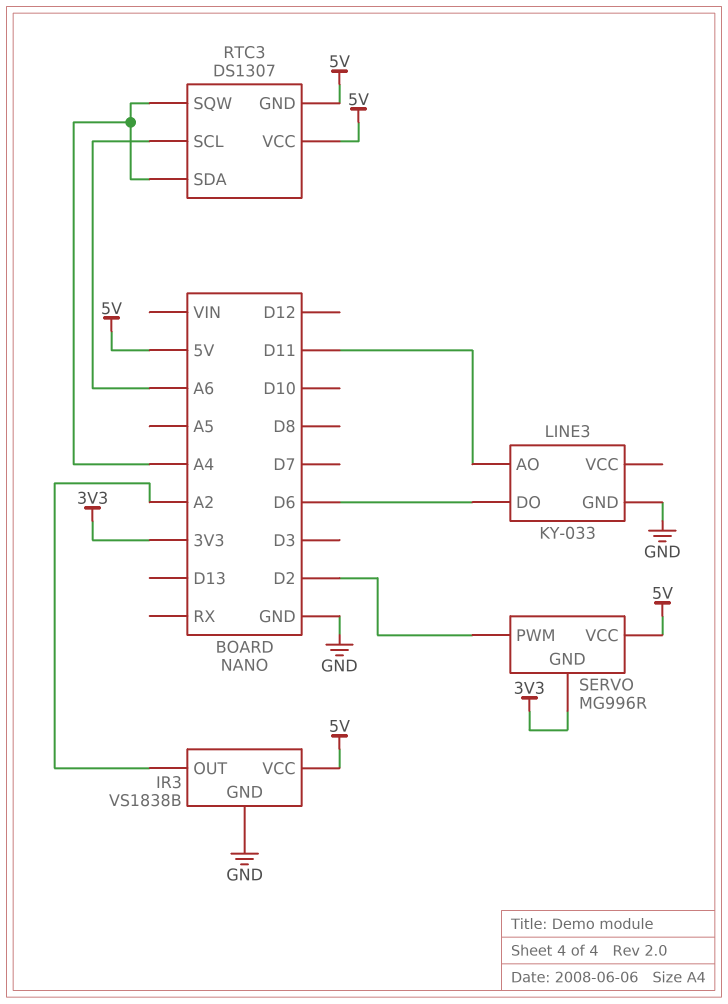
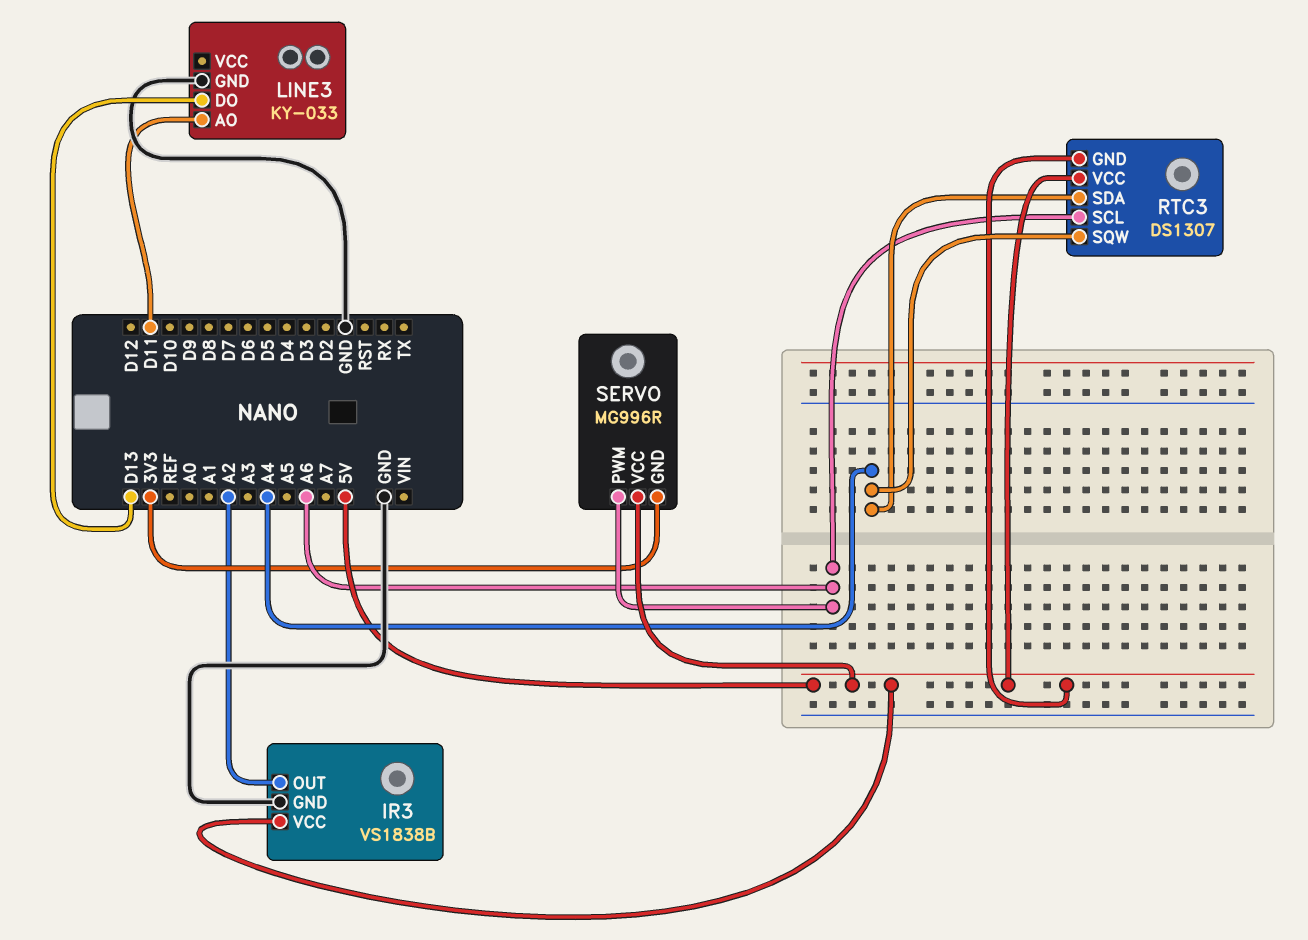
LINE3 pin DO: D6 -> D13
SERVO pin PWM: D2 -> A6

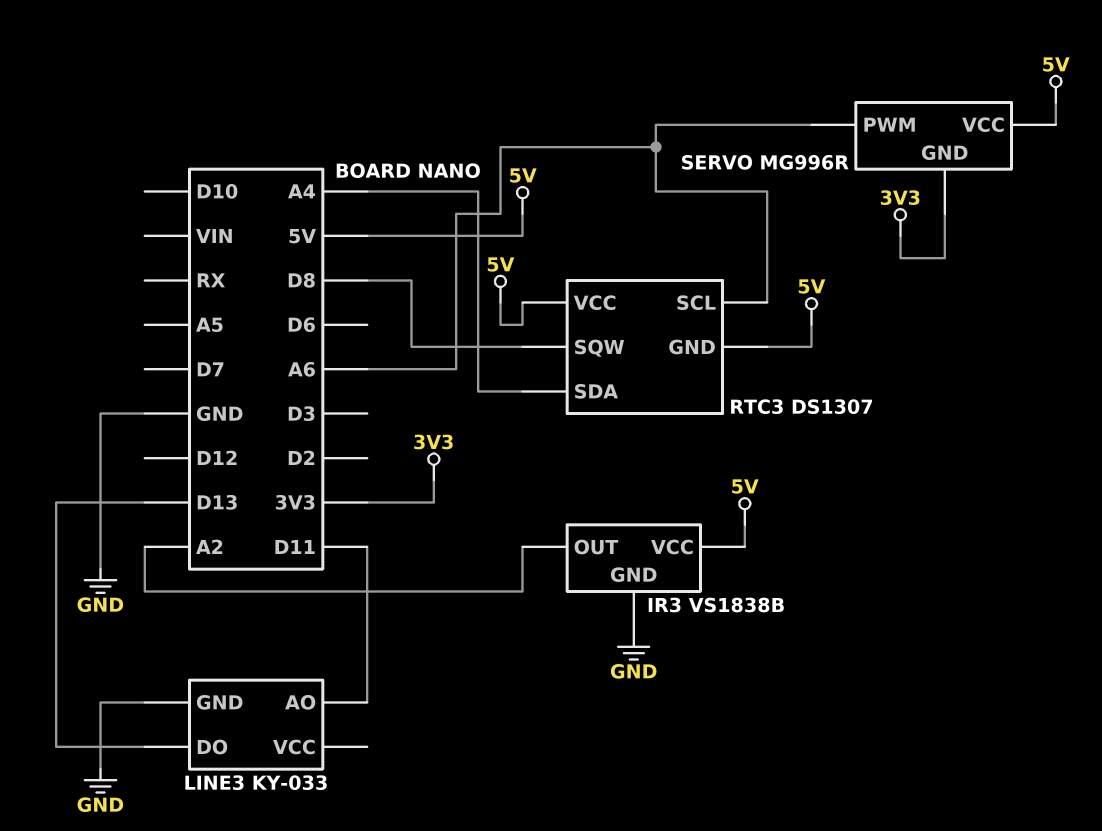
RTC3 pin SQW: A4 -> D8

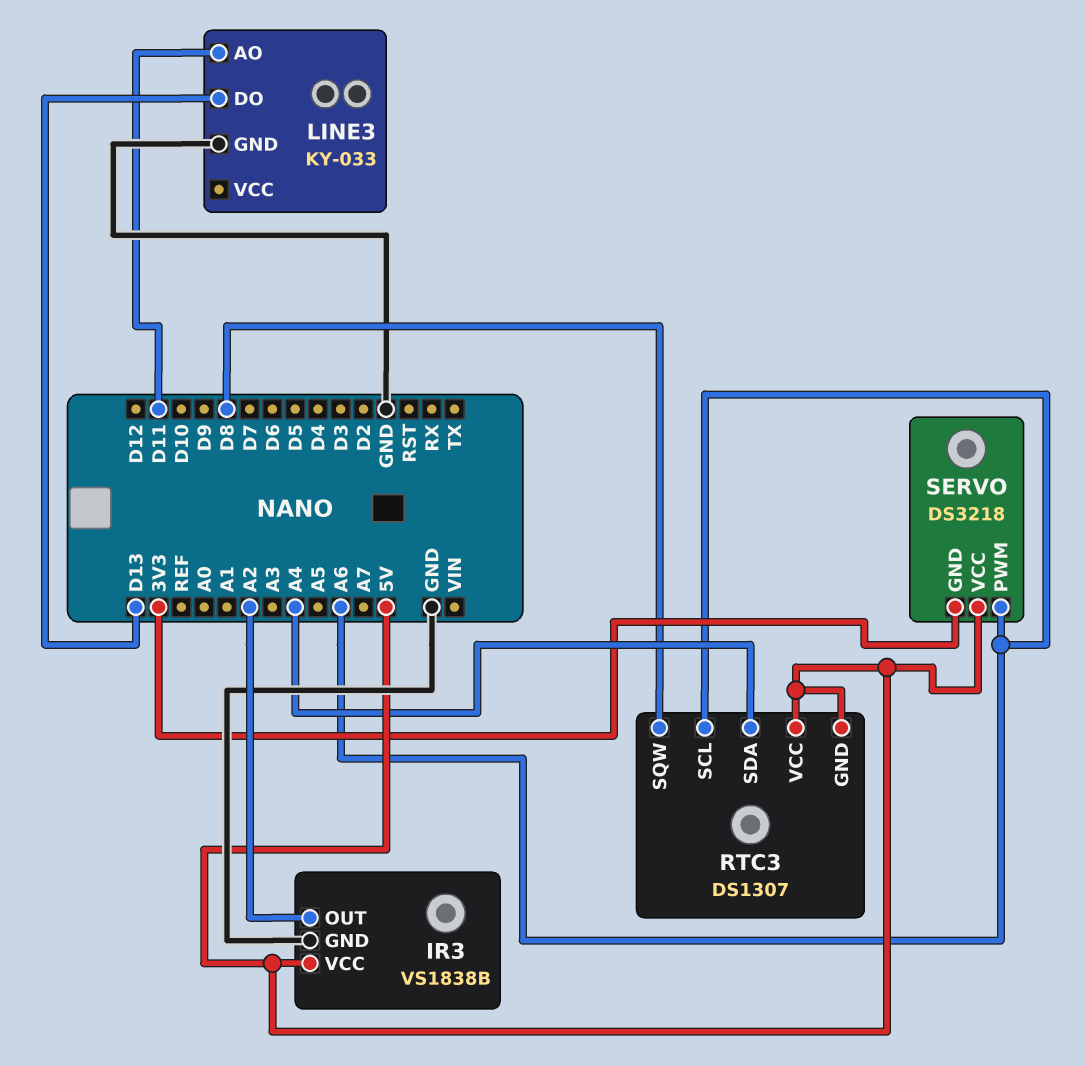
SERVO: MG996R -> DS3218

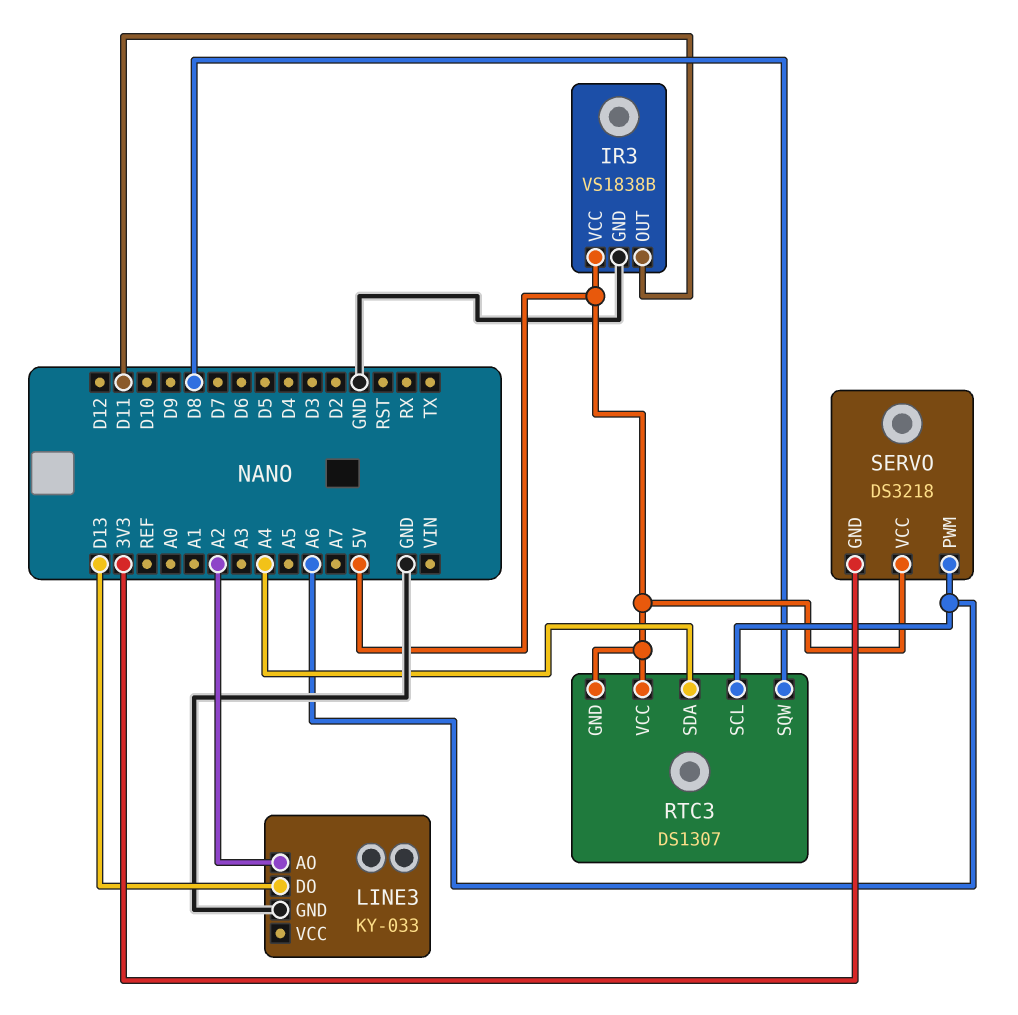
IR3 pin OUT: A2 -> D11
LINE3 pin AO: D11 -> A2

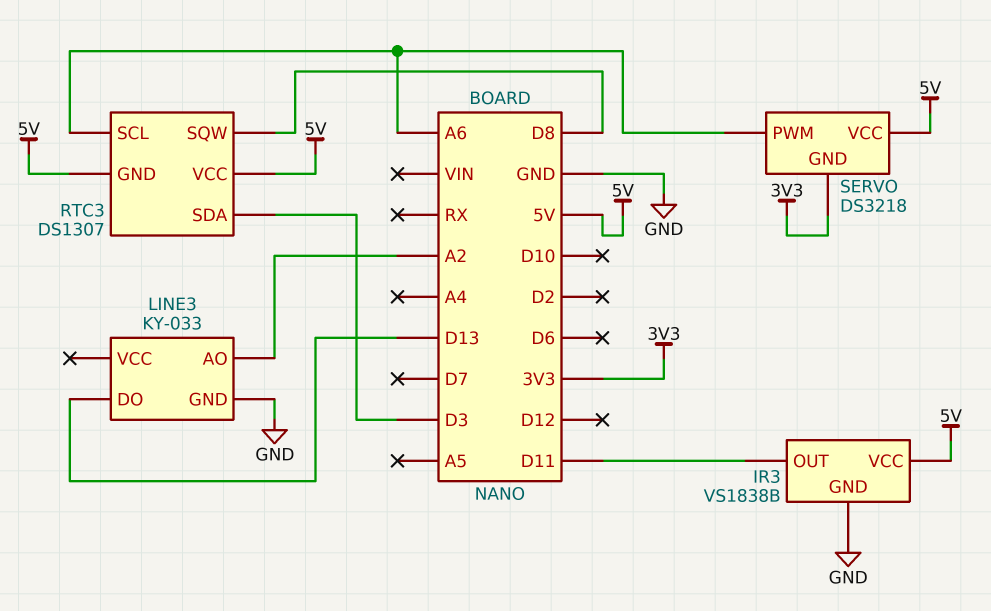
RTC3 pin SDA: A4 -> D3

